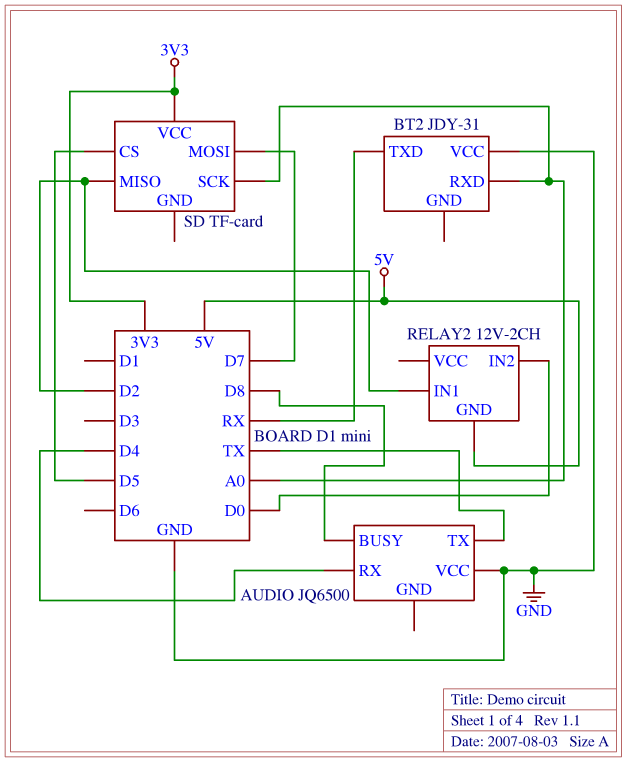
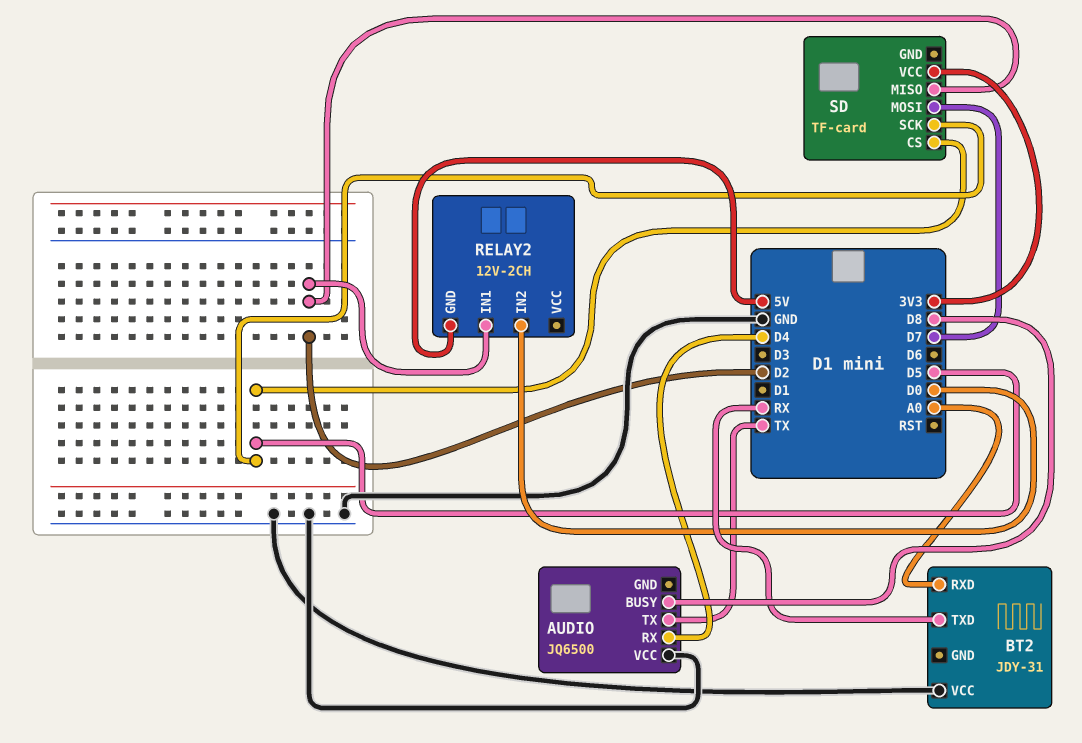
SD pin SCK: A0 -> D5

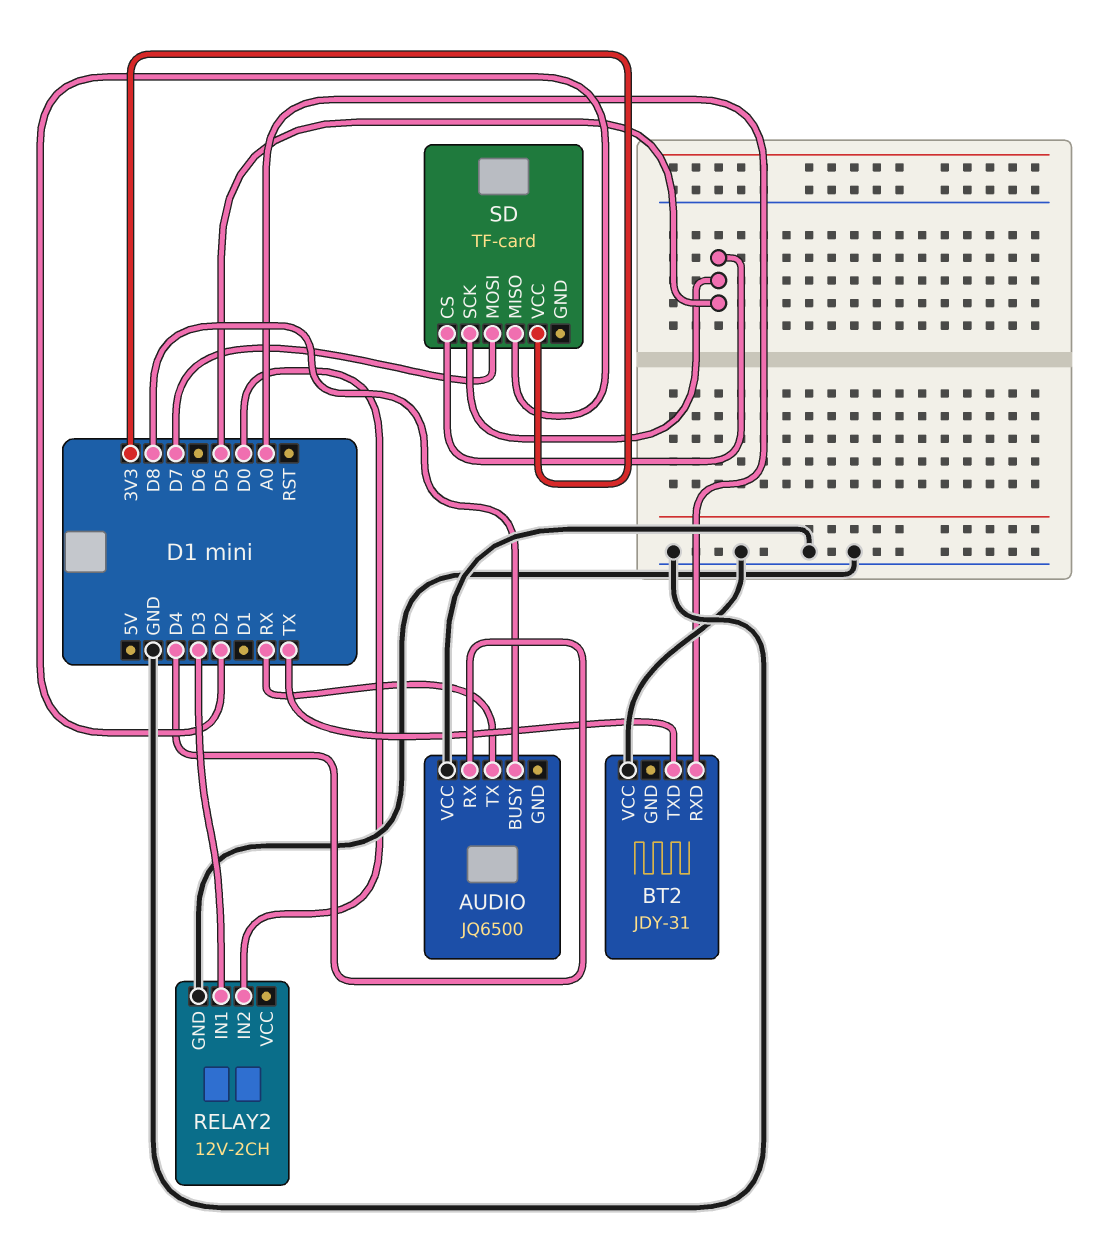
AUDIO pin TX: TX -> RX
BT2 pin TXD: RX -> TX
RELAY2 pin GND: 5V -> GND
RELAY2 pin IN1: D2 -> D3

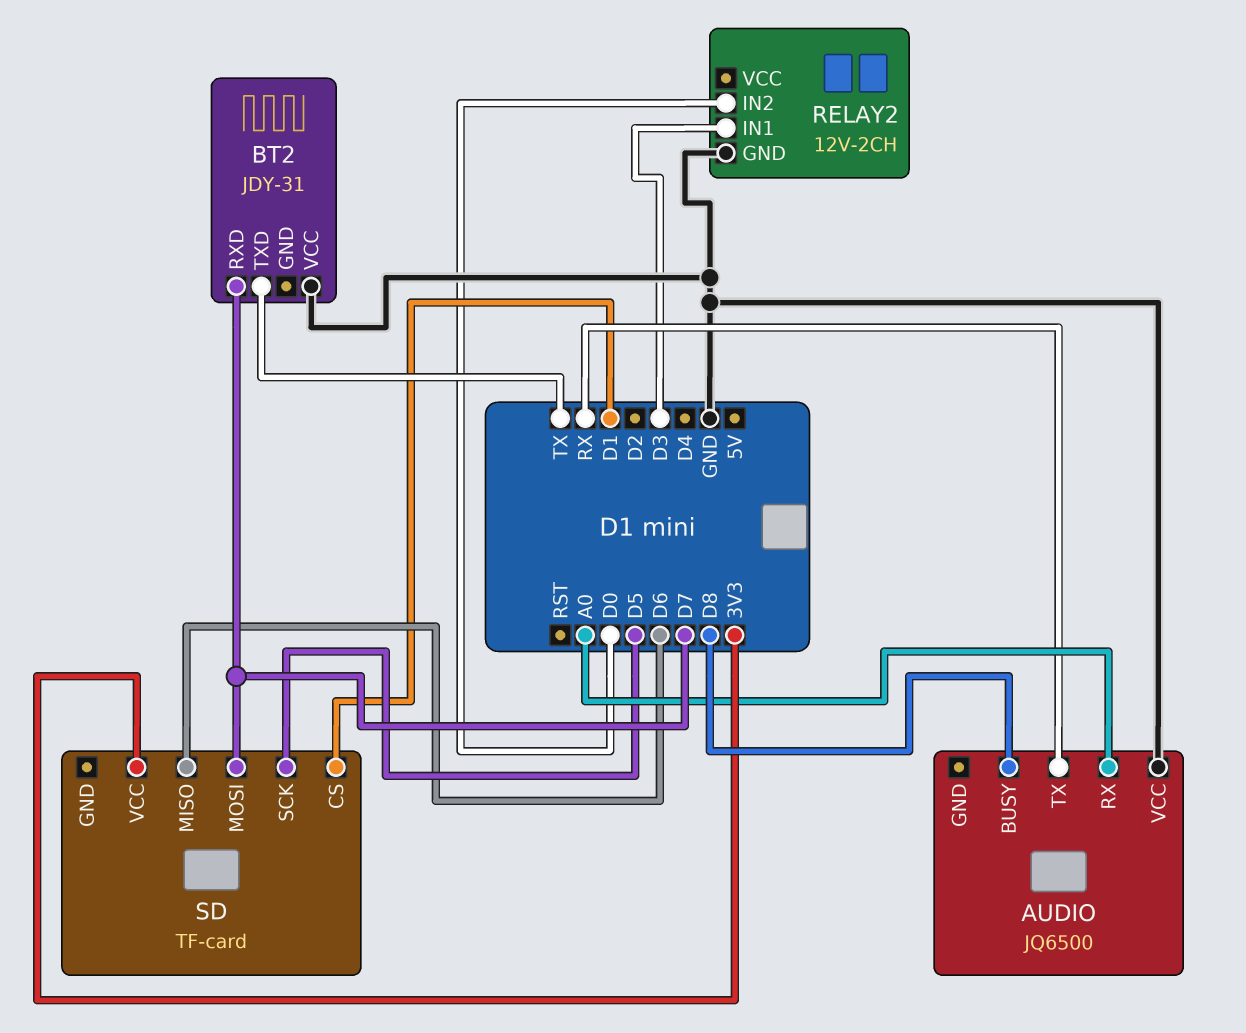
AUDIO pin RX: D4 -> A0
BT2 pin RXD: A0 -> D7
SD pin CS: D5 -> D1
SD pin MISO: D2 -> D6

